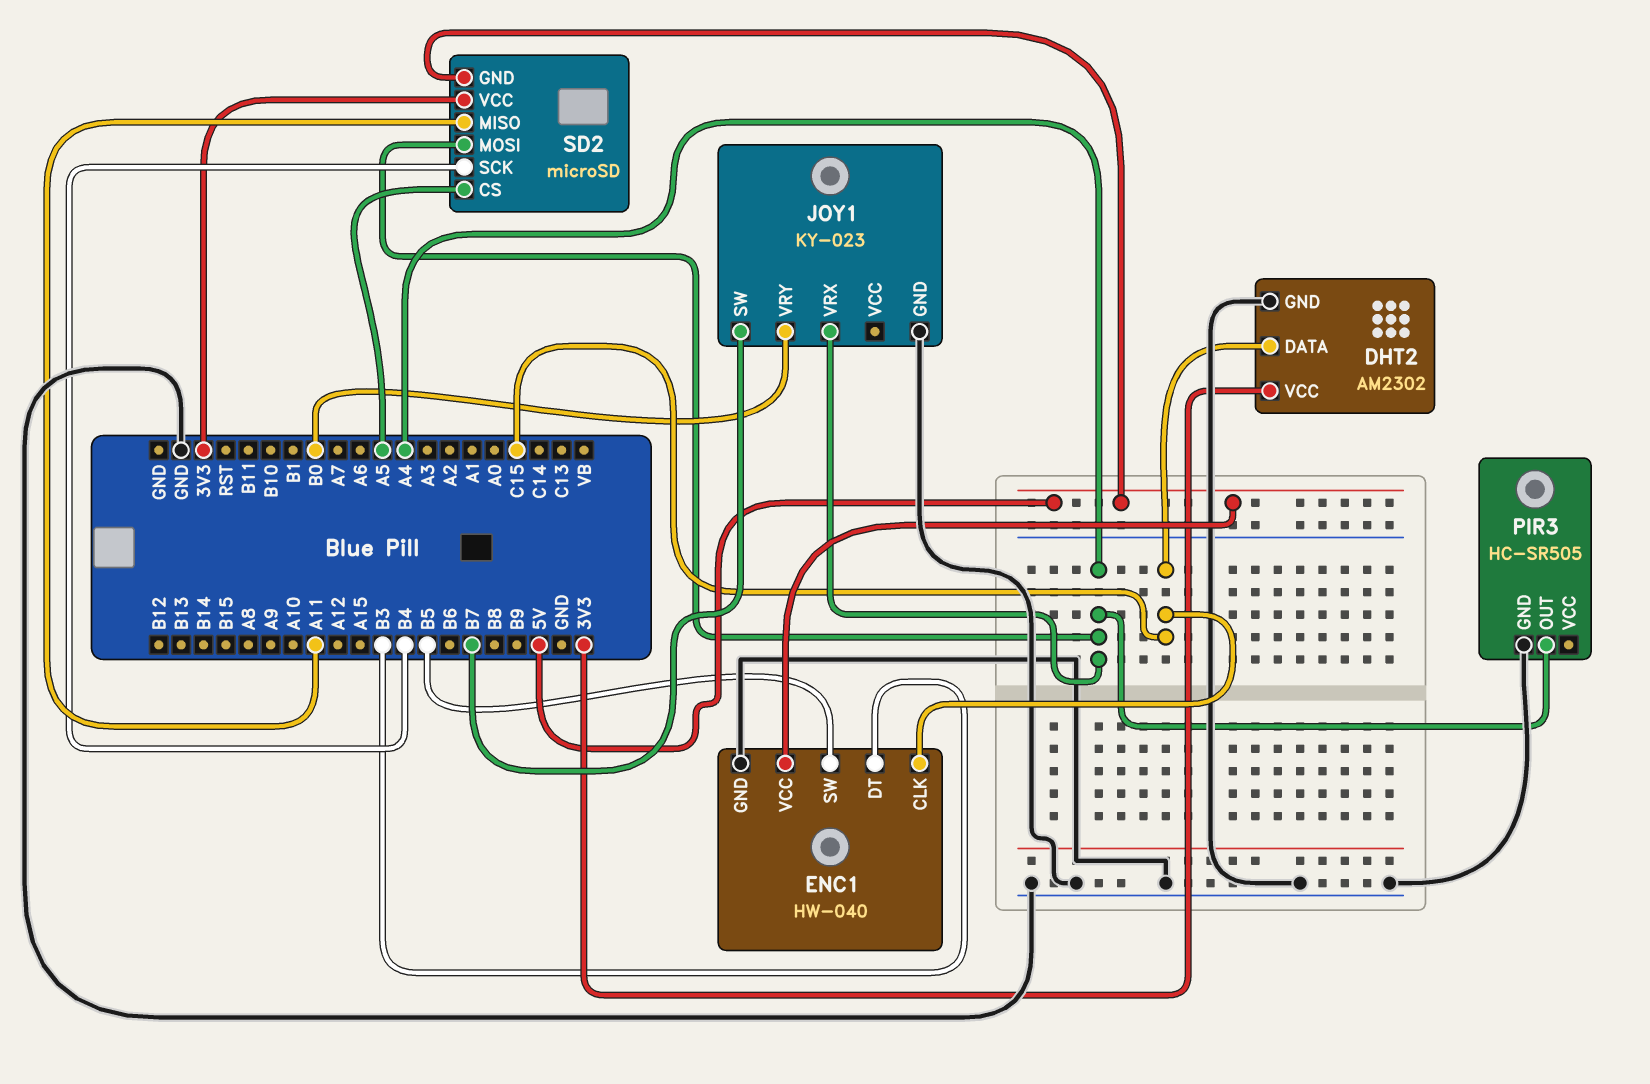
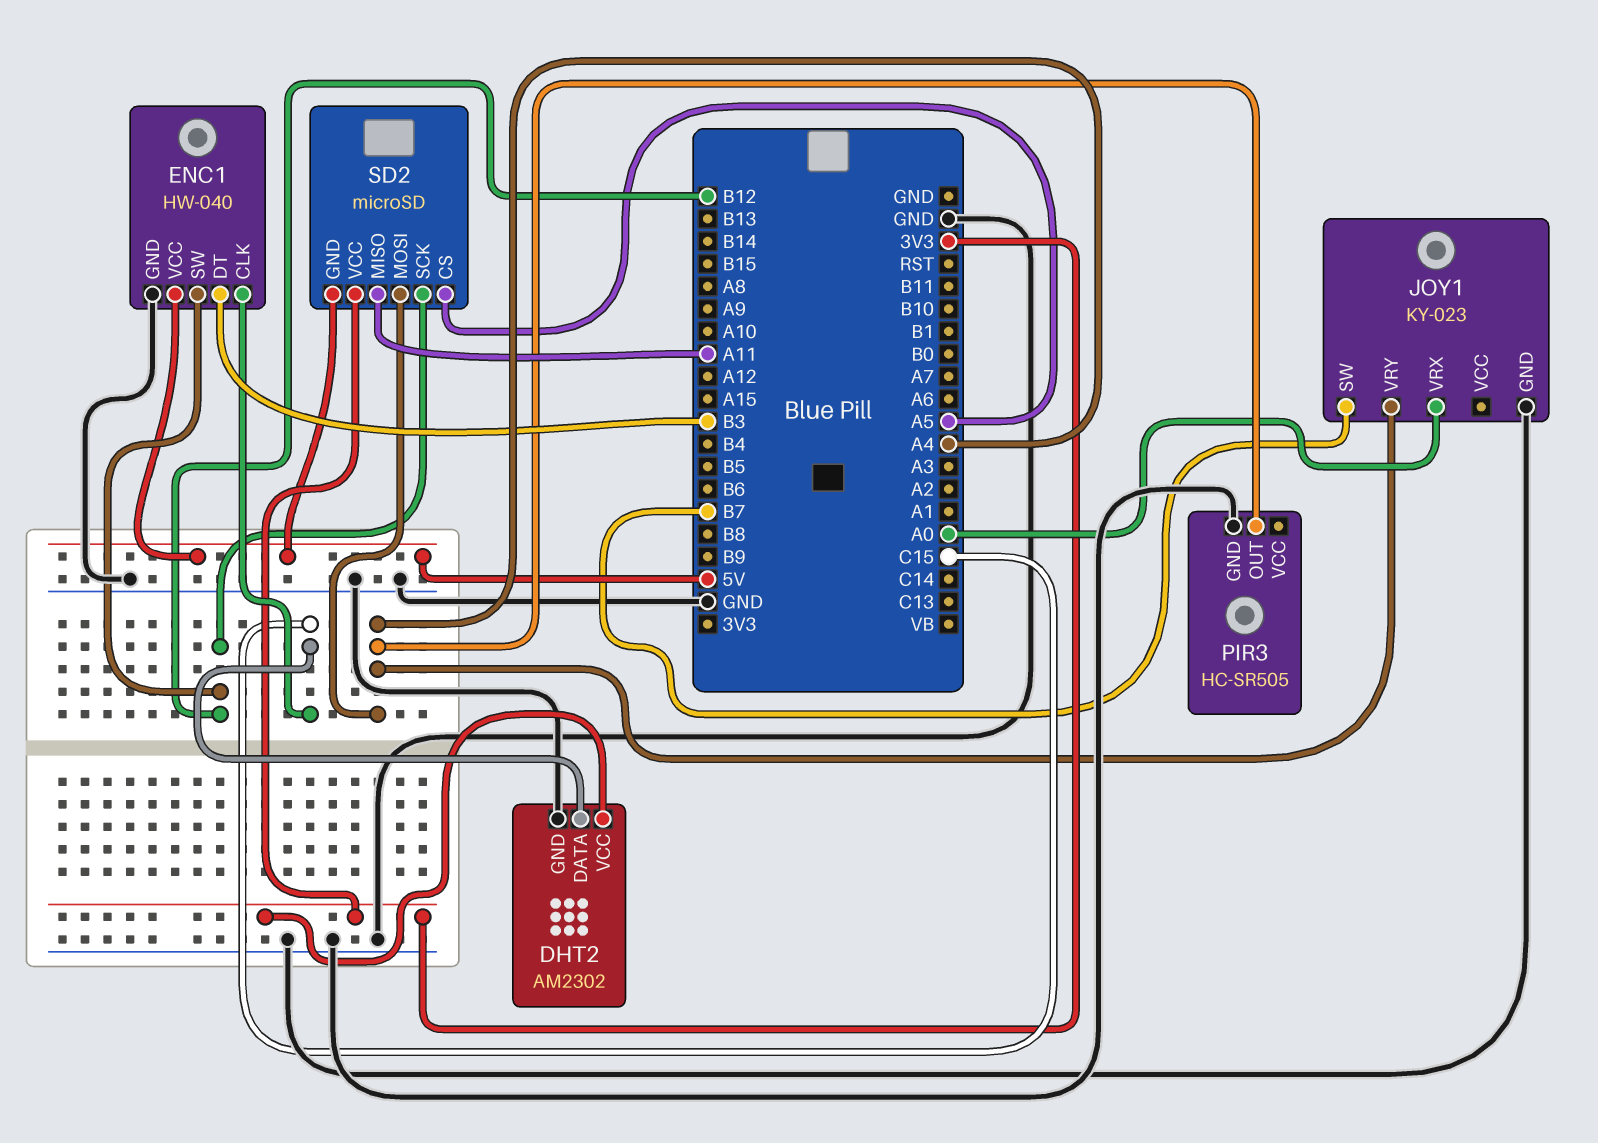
ENC1 pin SW: B5 -> B12
JOY1 pin VRX: A4 -> A0
JOY1 pin VRY: B0 -> A4
SD2 pin SCK: B4 -> B12

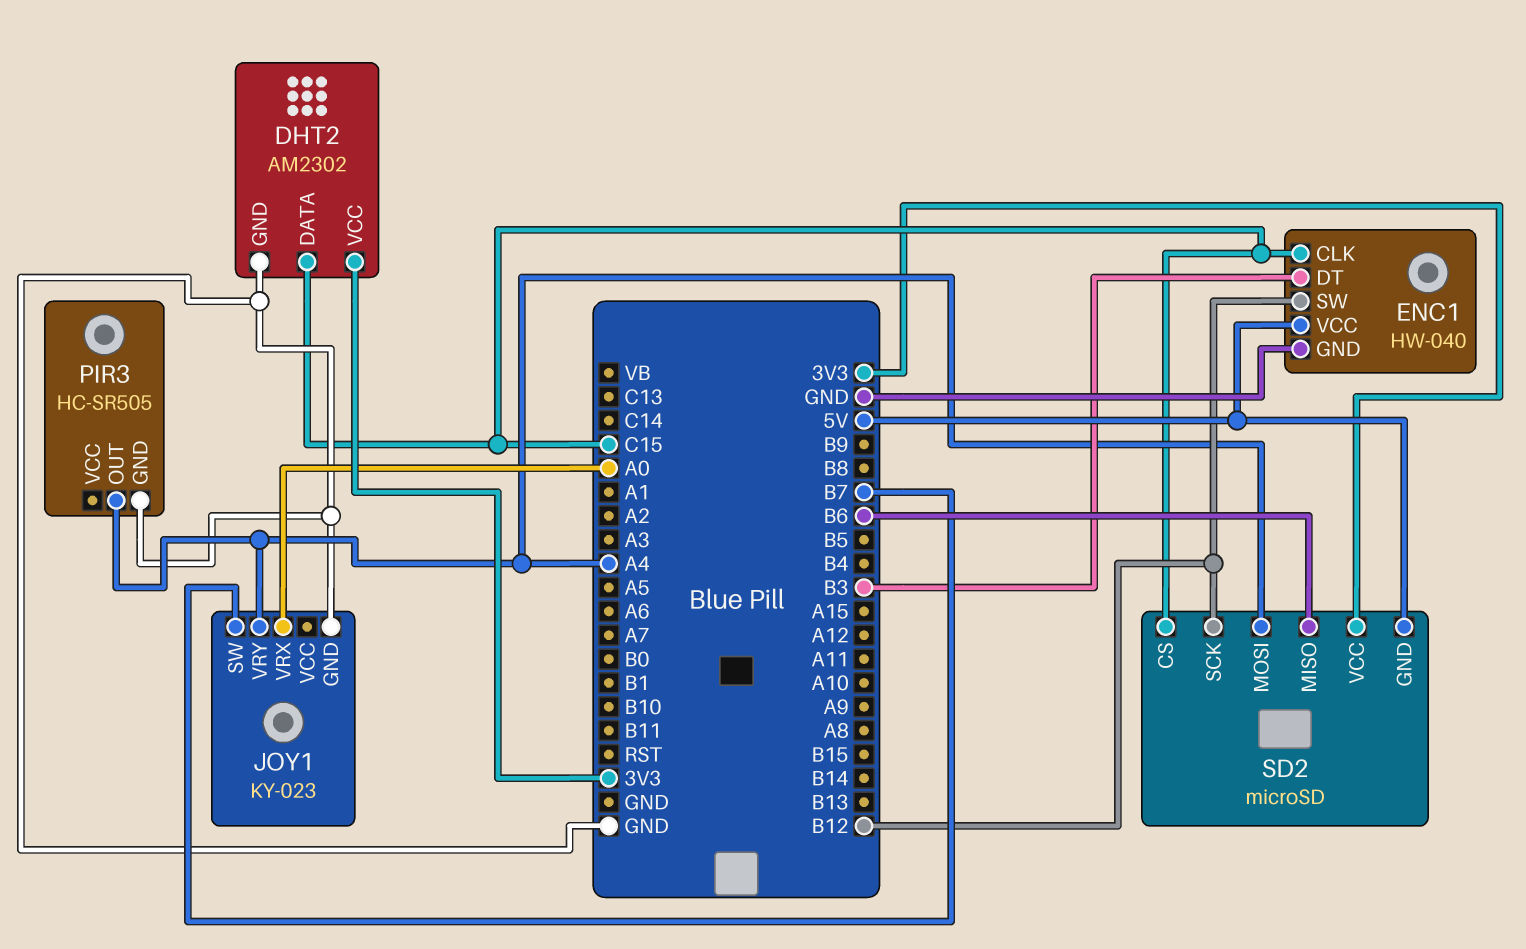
SD2 pin CS: A5 -> C15
SD2 pin MISO: A11 -> B6

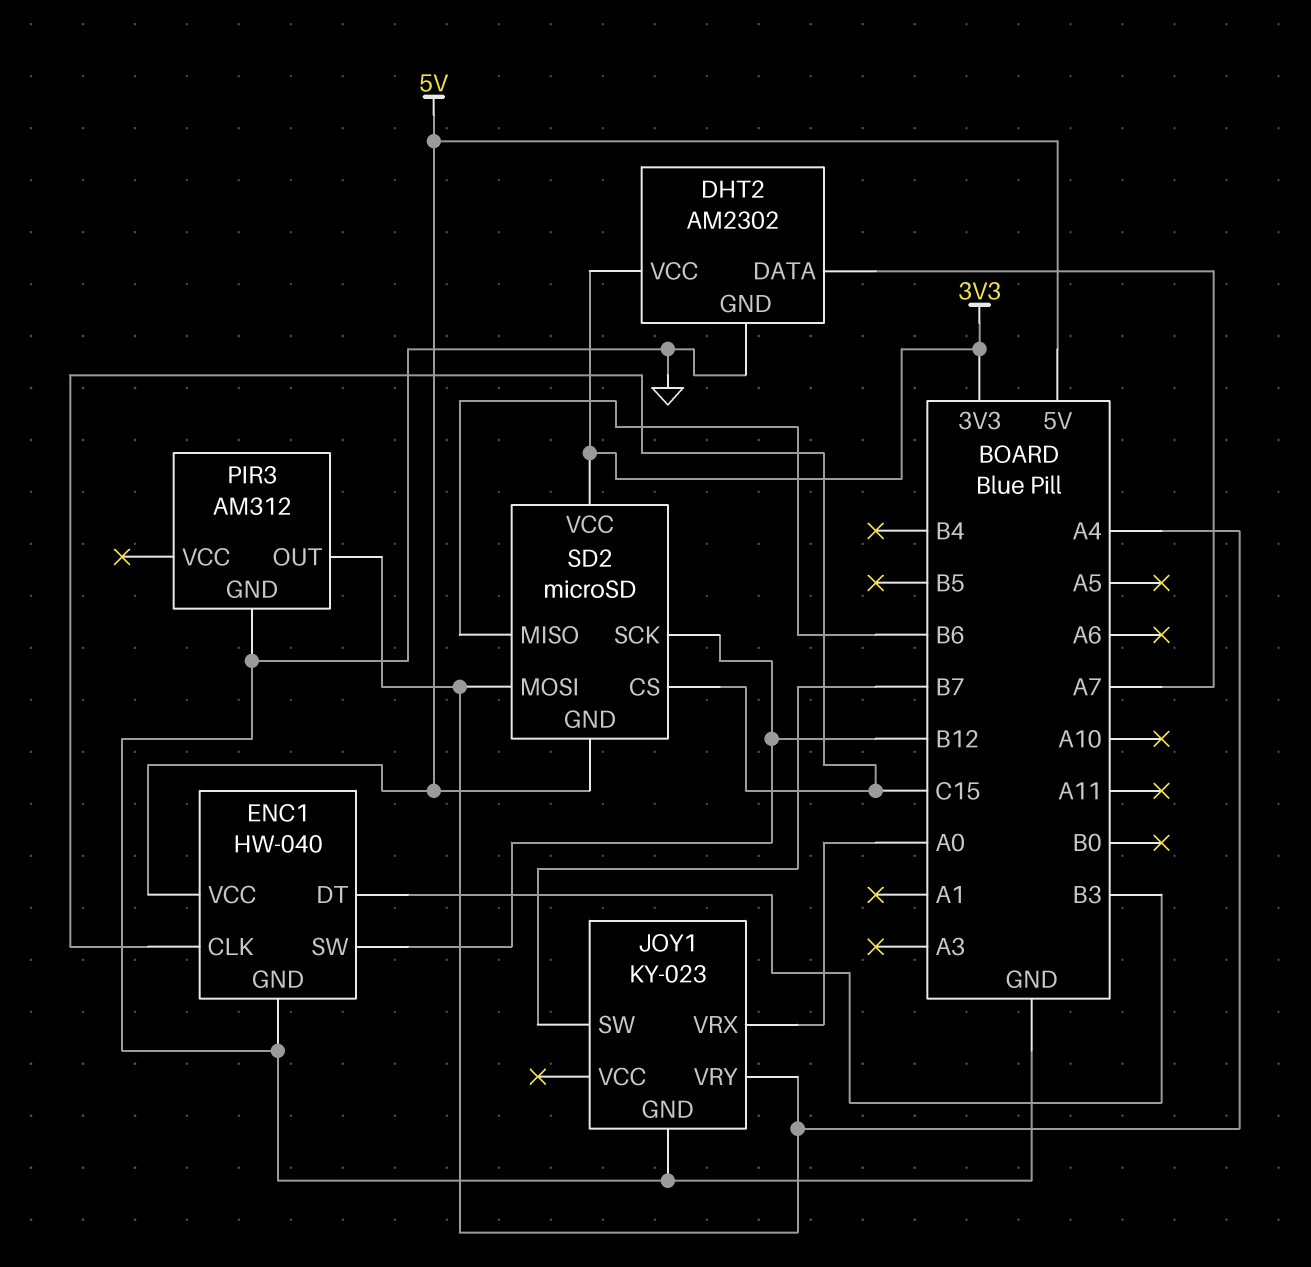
DHT2 pin DATA: C15 -> A7
PIR3: HC-SR505 -> AM312

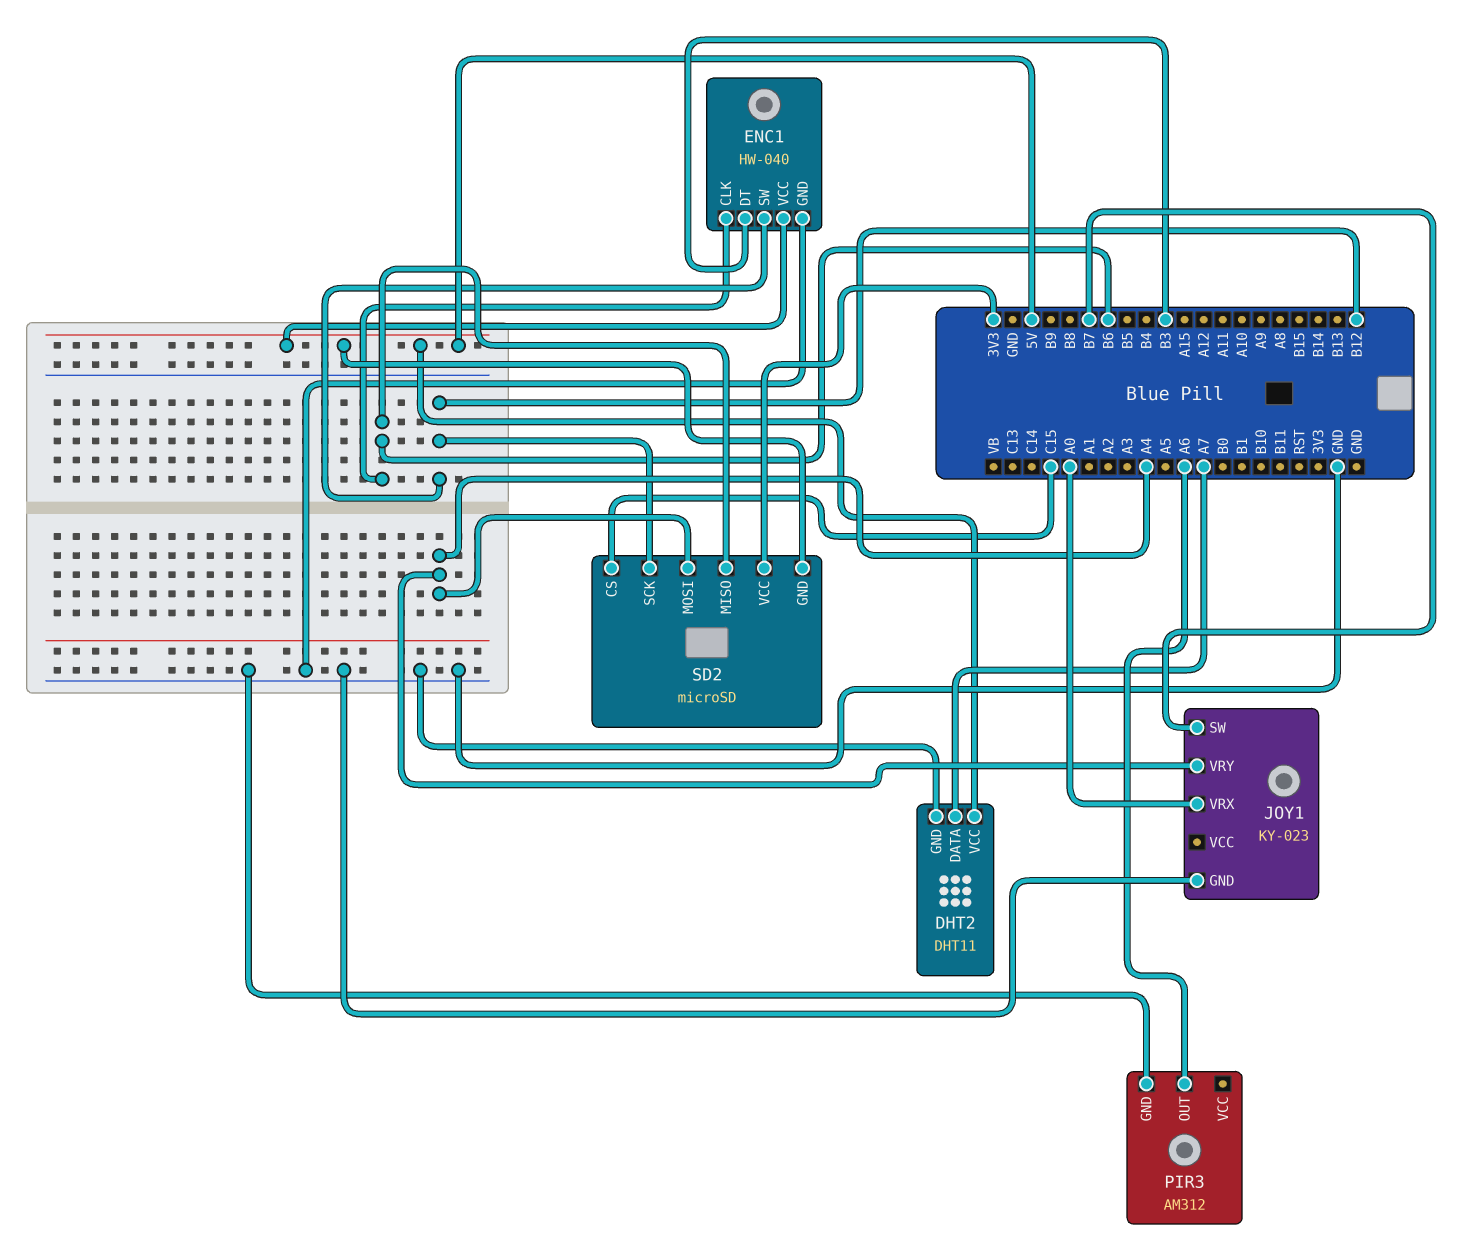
DHT2: AM2302 -> DHT11
DHT2 pin VCC: 3V3 -> 5V
ENC1 pin CLK: C15 -> B6
PIR3 pin OUT: A4 -> A6

